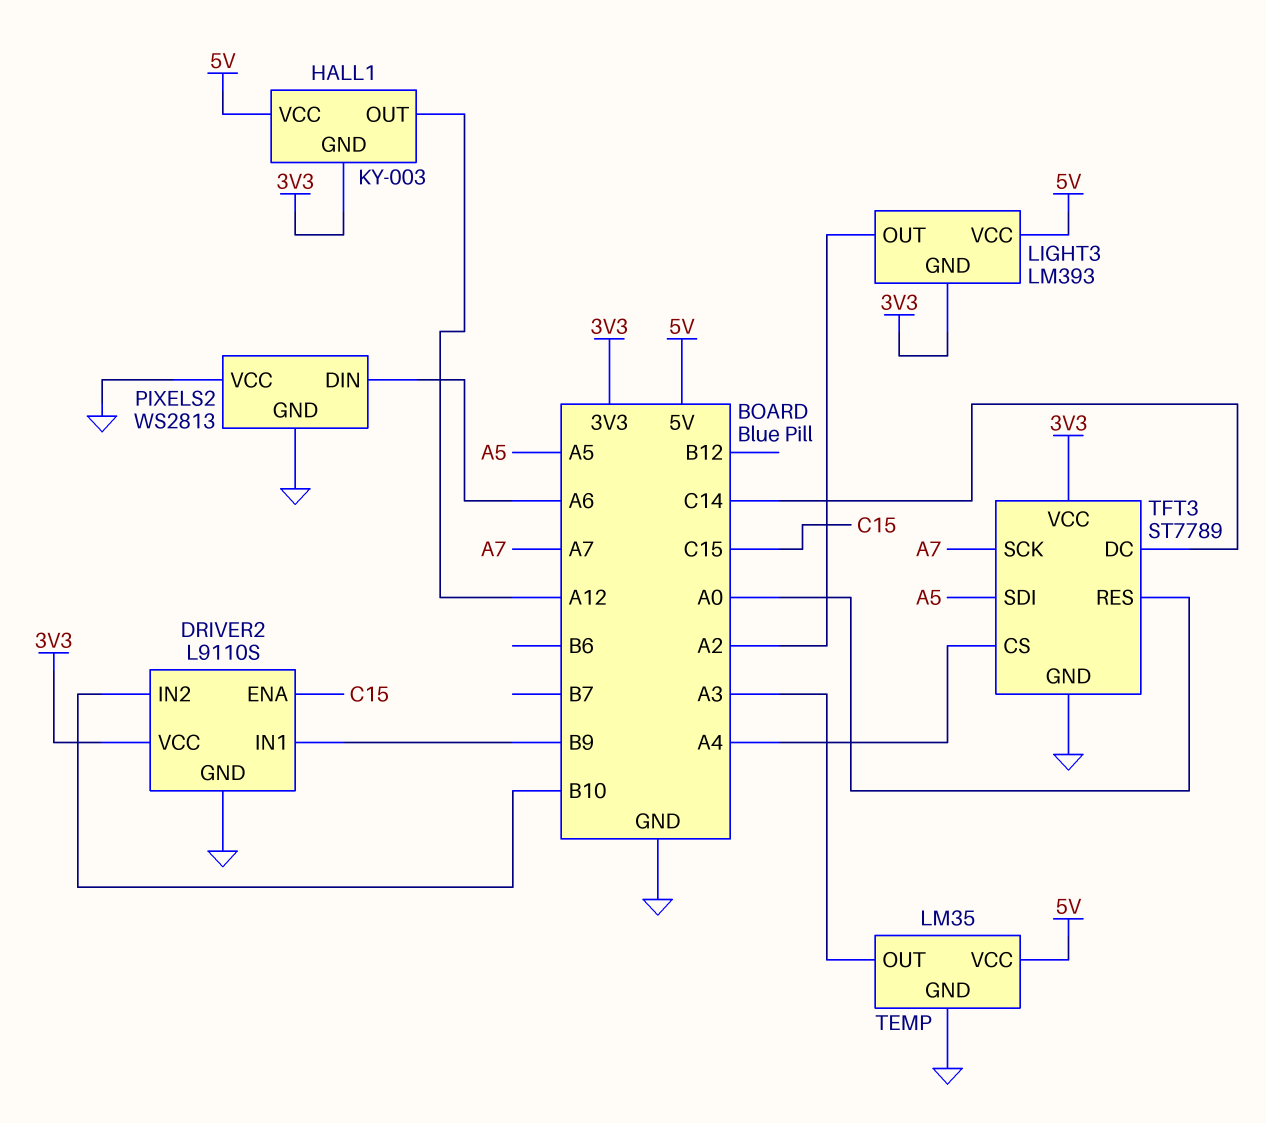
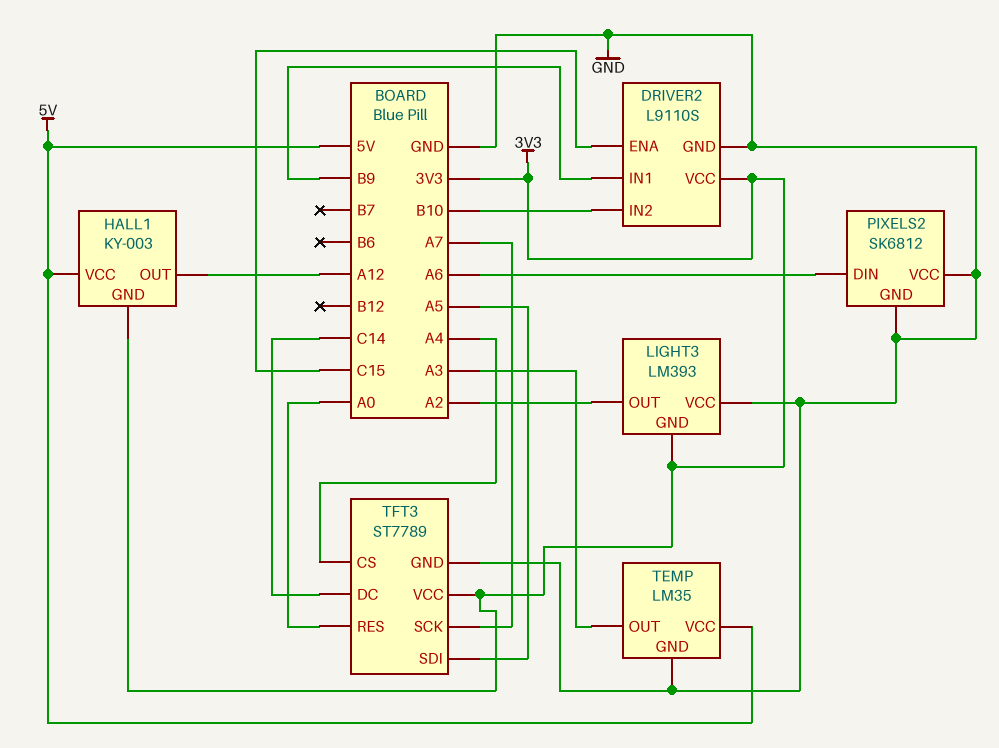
LIGHT3 pin VCC: 5V -> GND
PIXELS2: WS2813 -> SK6812

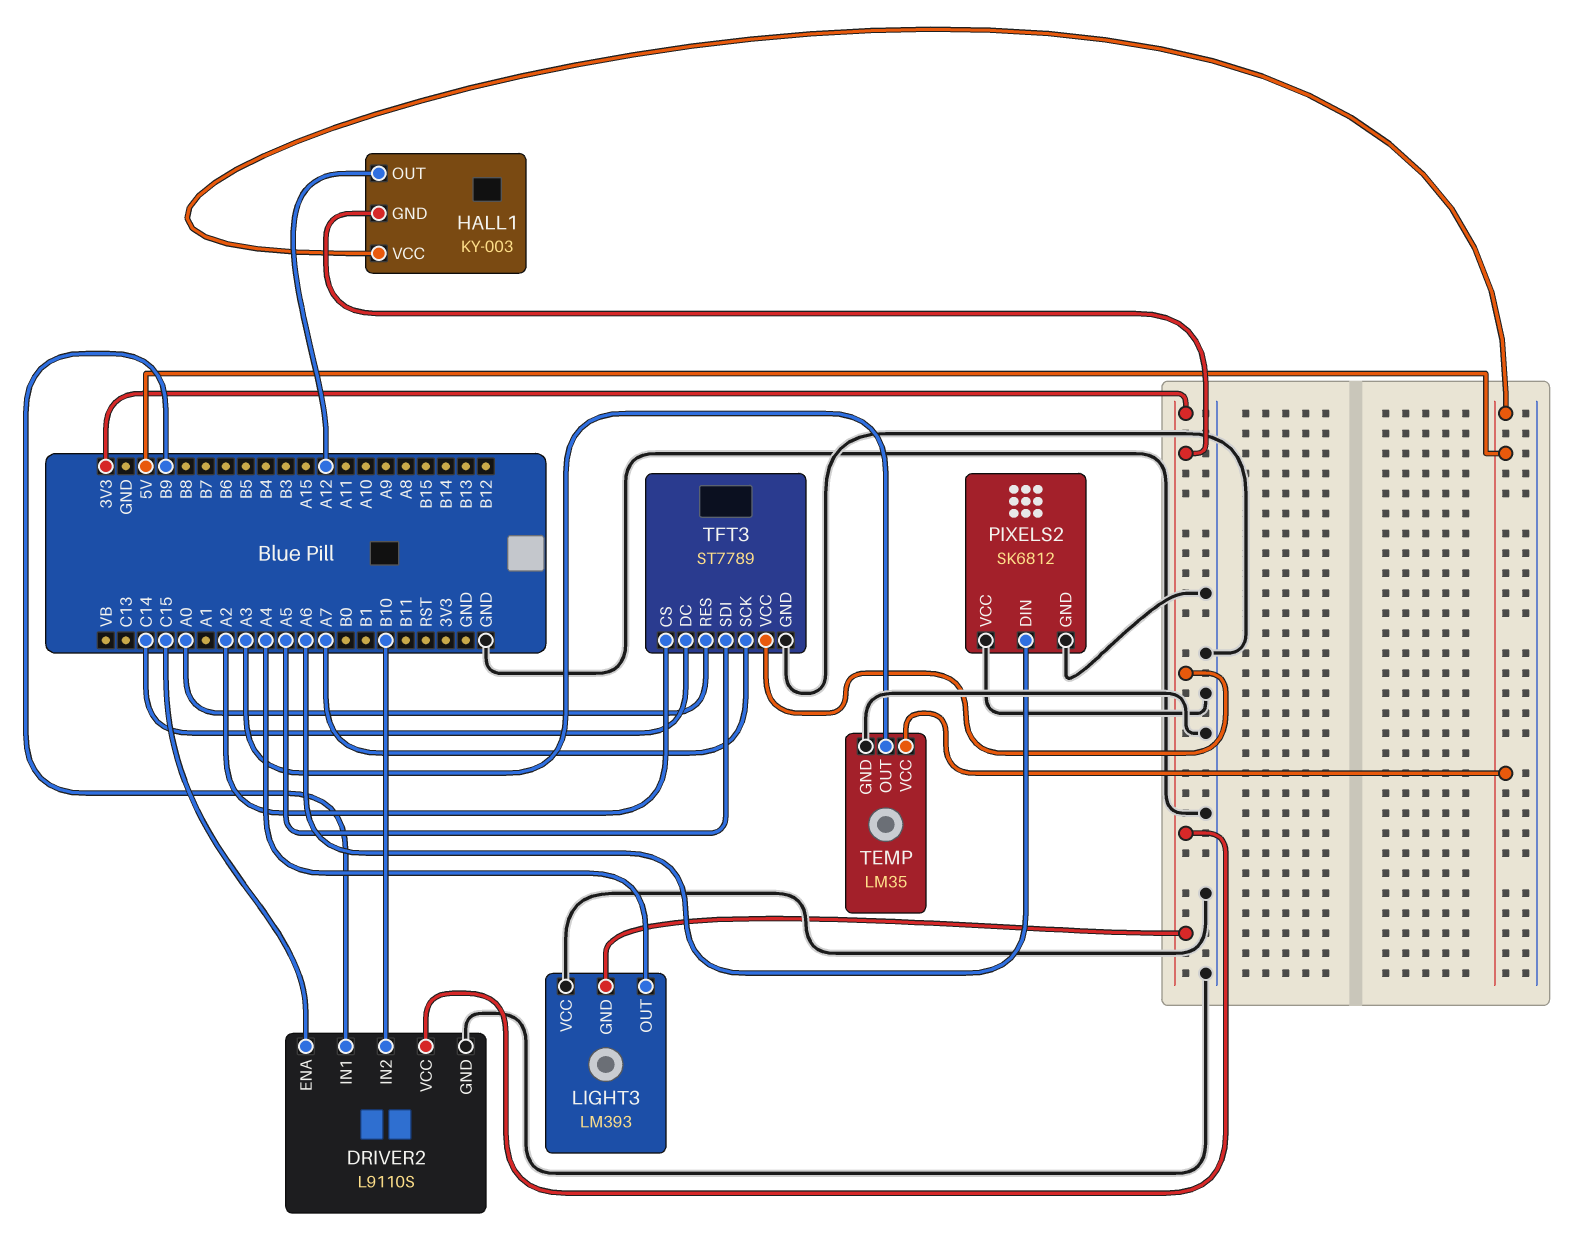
LIGHT3 pin OUT: A2 -> A4
TFT3 pin CS: A4 -> A2

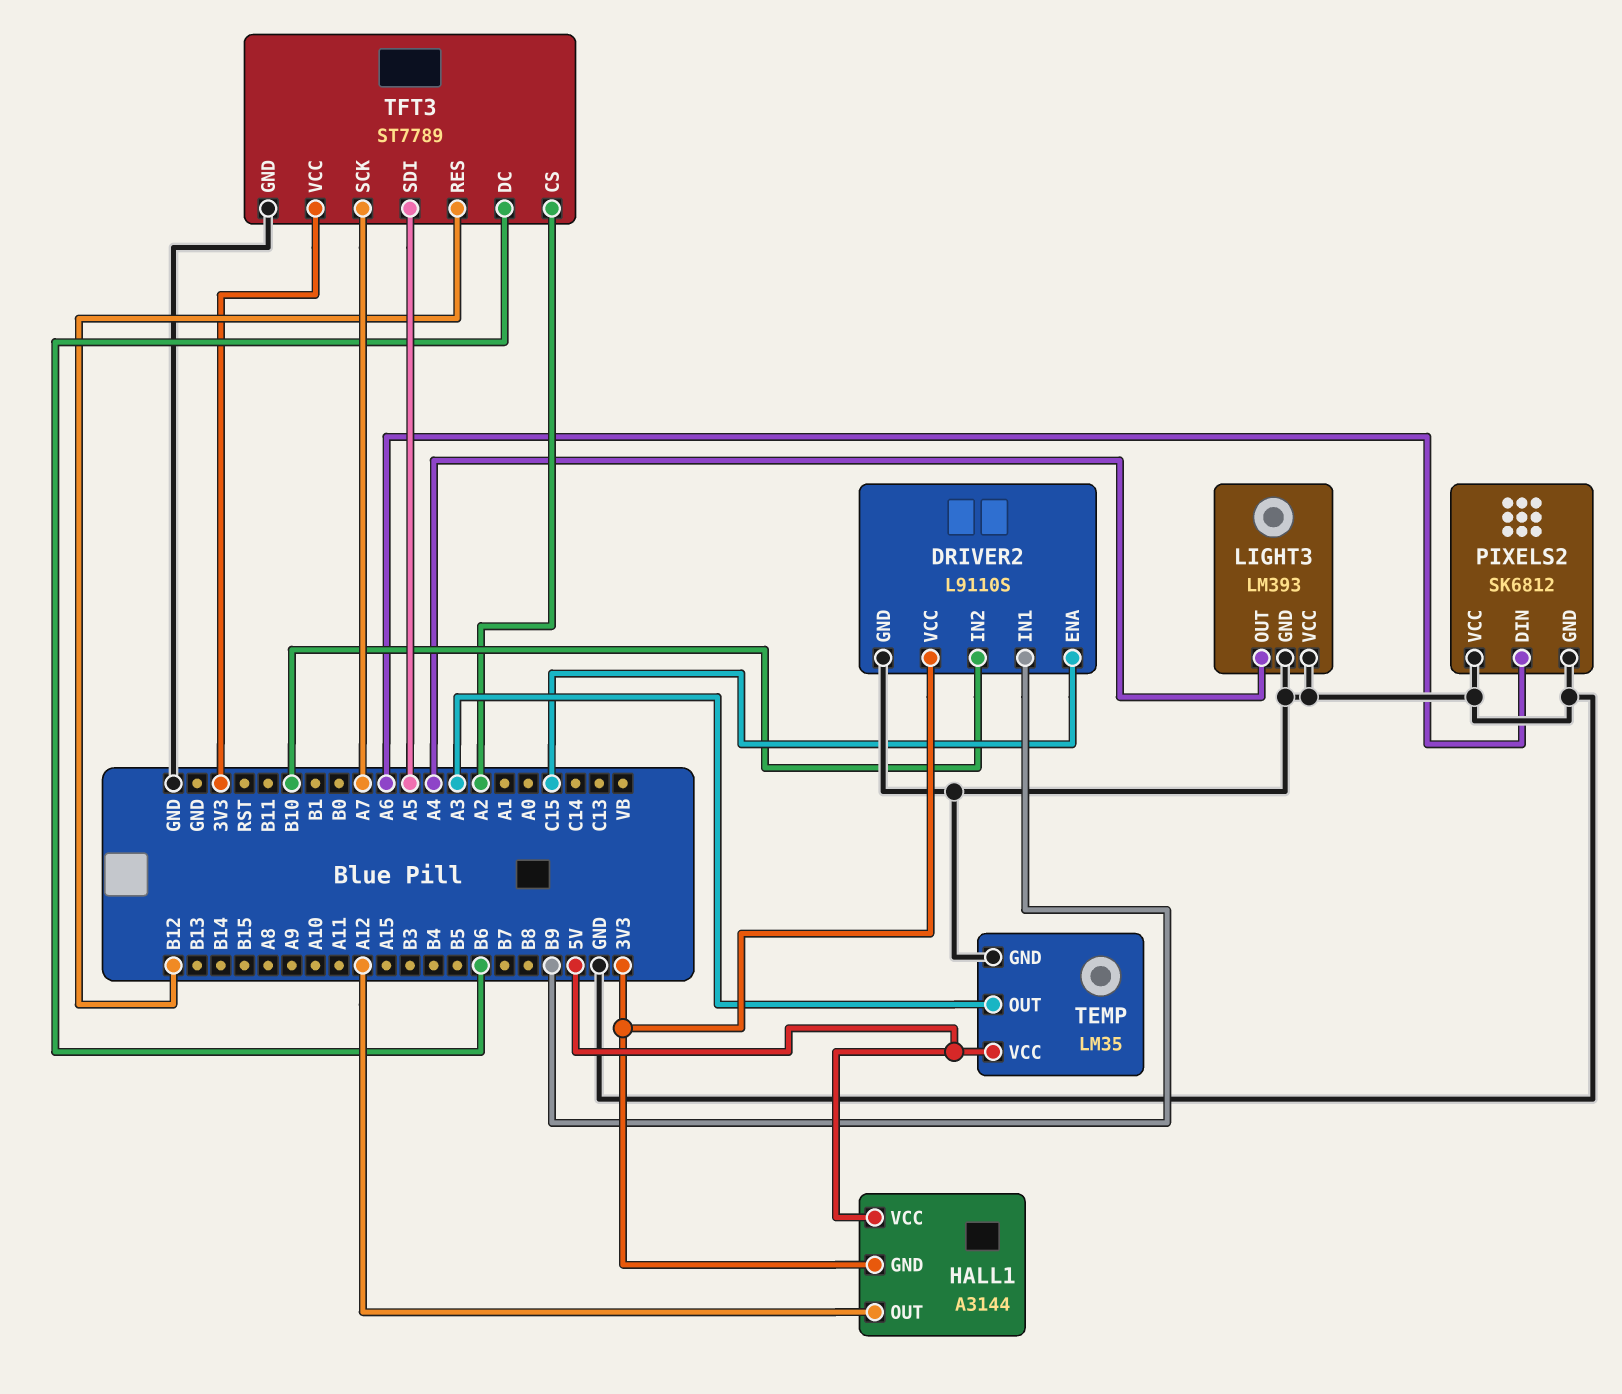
HALL1: KY-003 -> A3144
LIGHT3 pin GND: 3V3 -> GND
TFT3 pin DC: C14 -> B6
TFT3 pin RES: A0 -> B12

